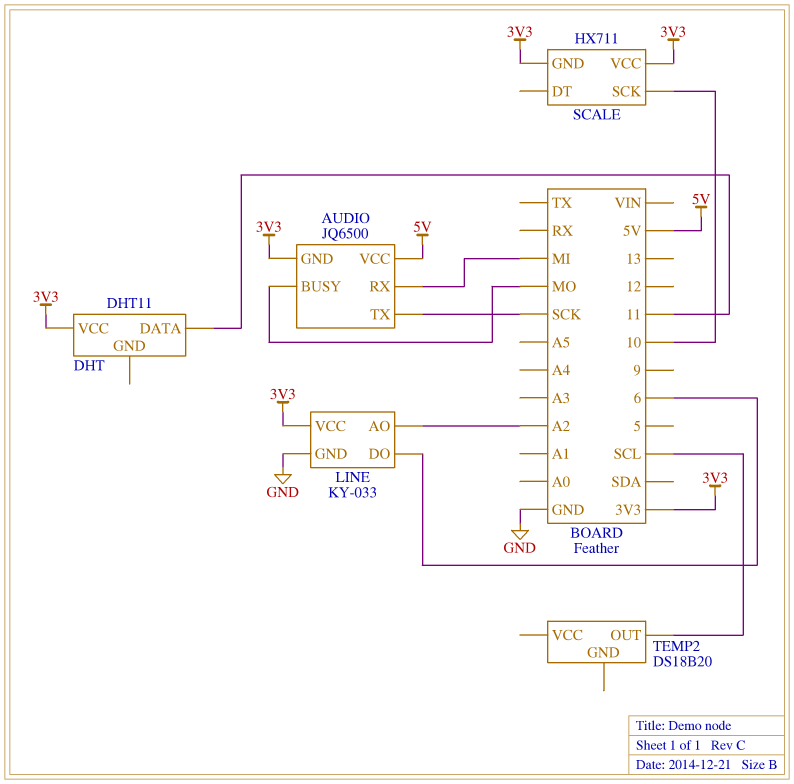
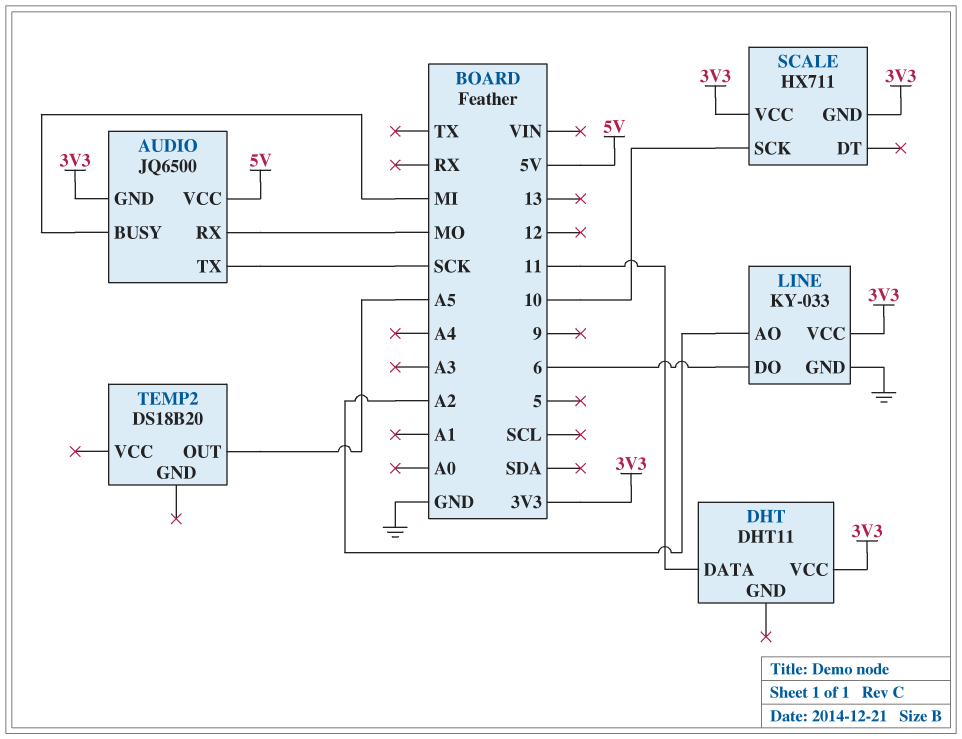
AUDIO pin BUSY: MO -> MI
AUDIO pin RX: MI -> MO
TEMP2 pin OUT: SCL -> A5

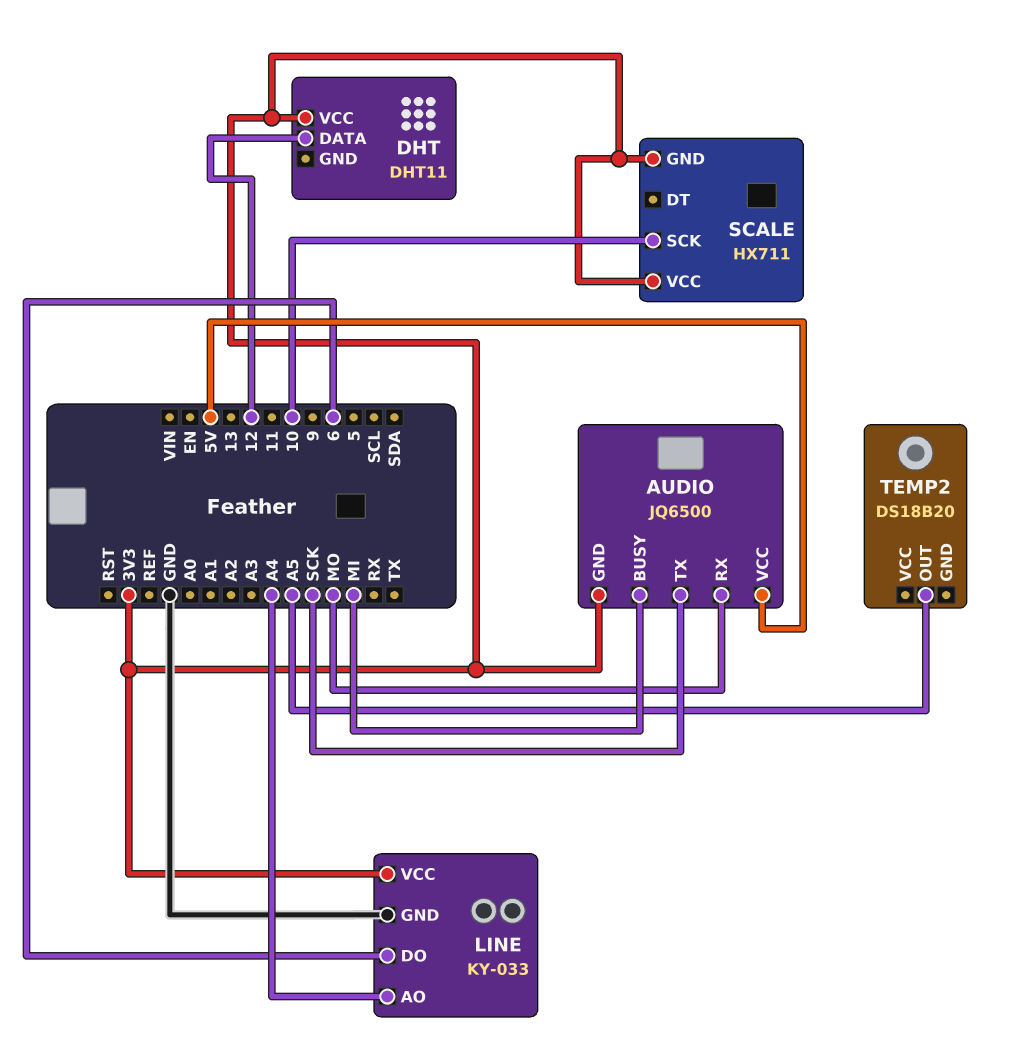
DHT pin DATA: 11 -> 12
LINE pin AO: A2 -> A4

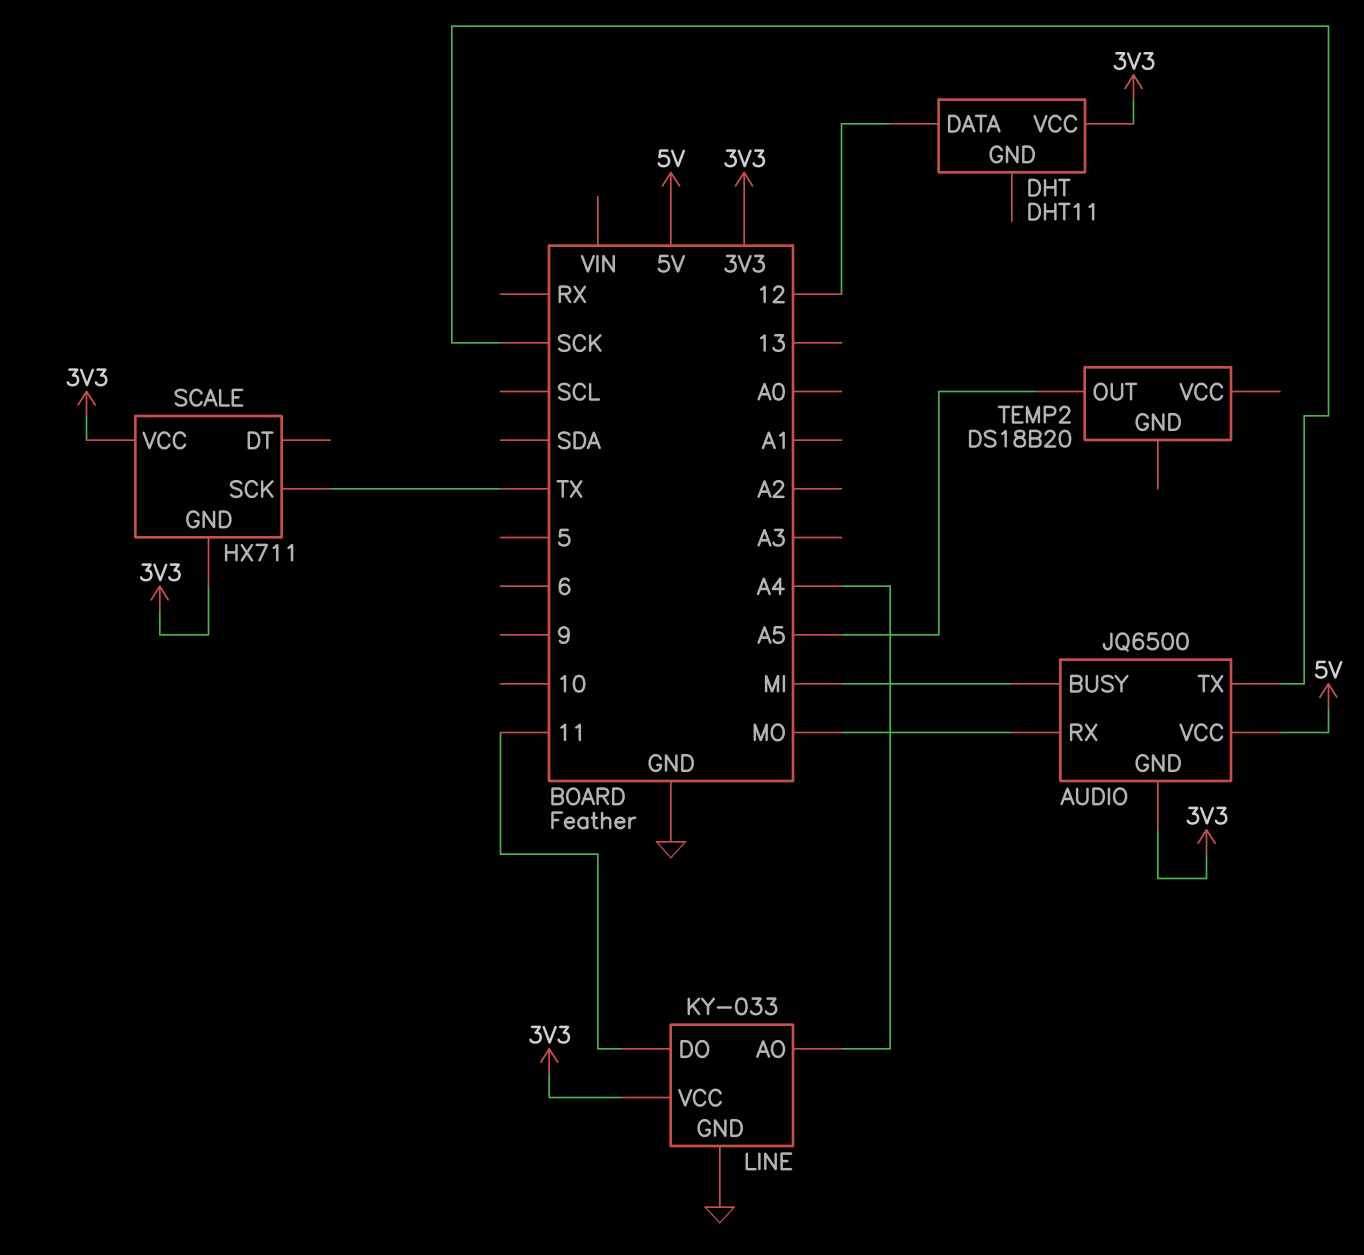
LINE pin DO: 6 -> 11
SCALE pin SCK: 10 -> TX

